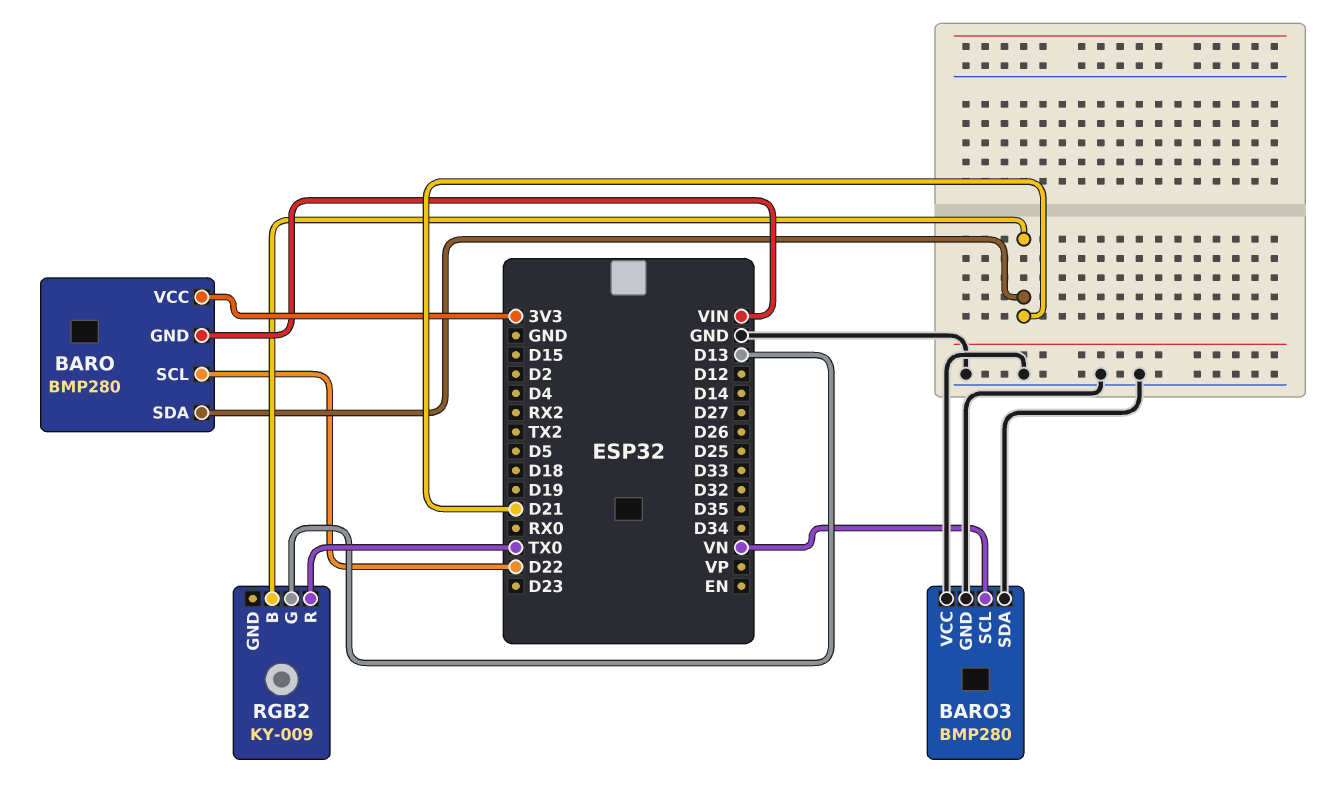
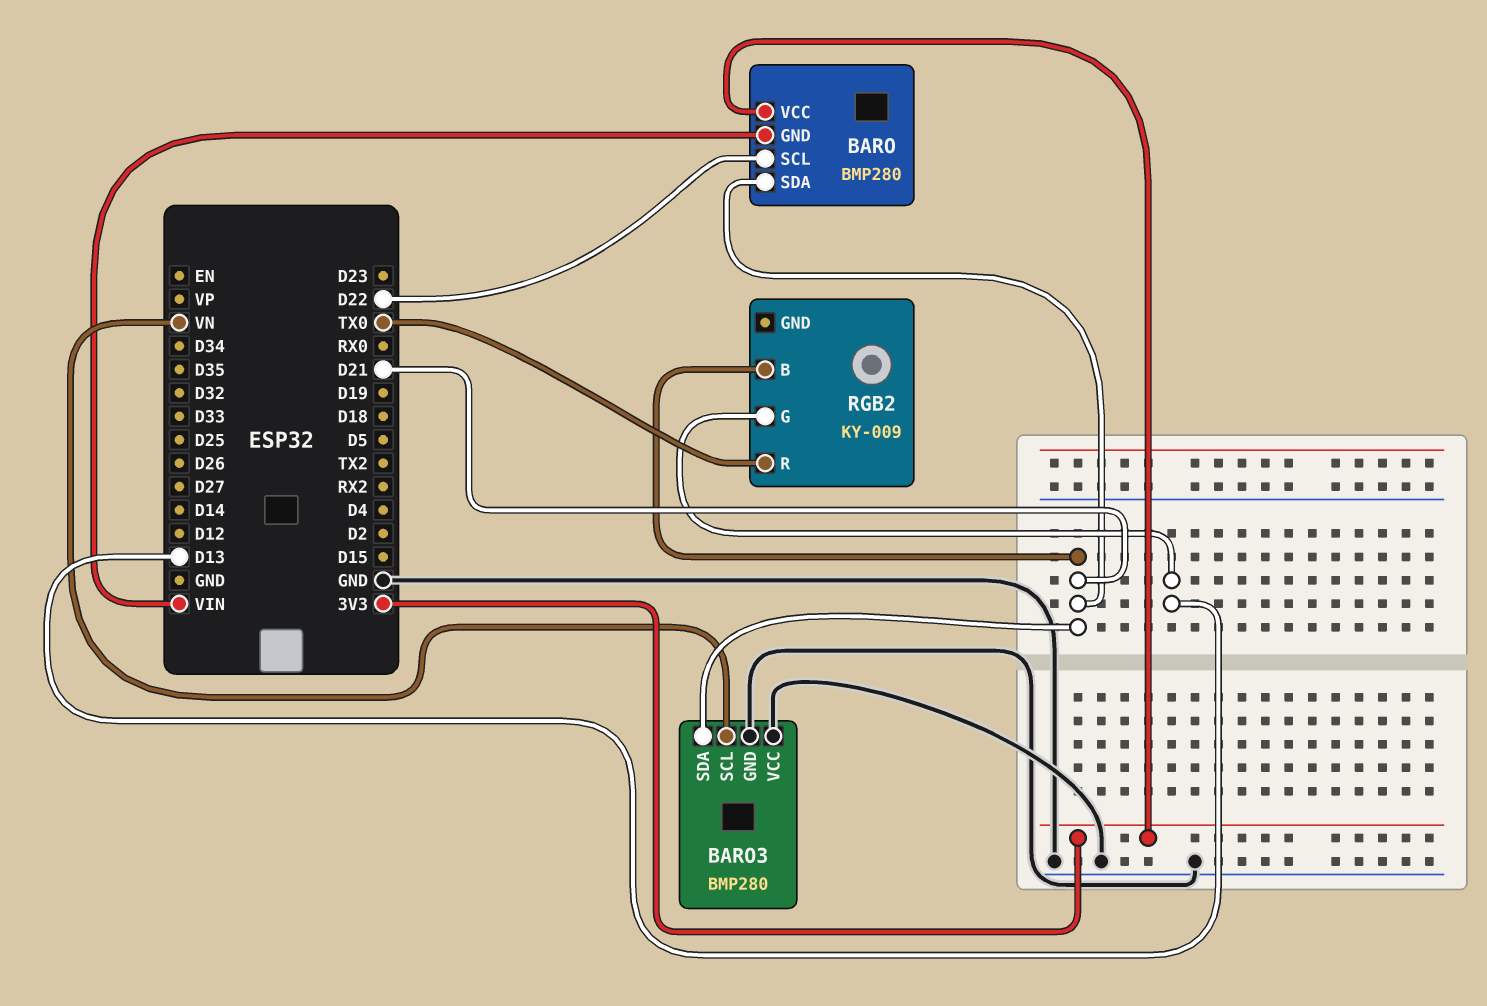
BARO3 pin SDA: GND -> D21

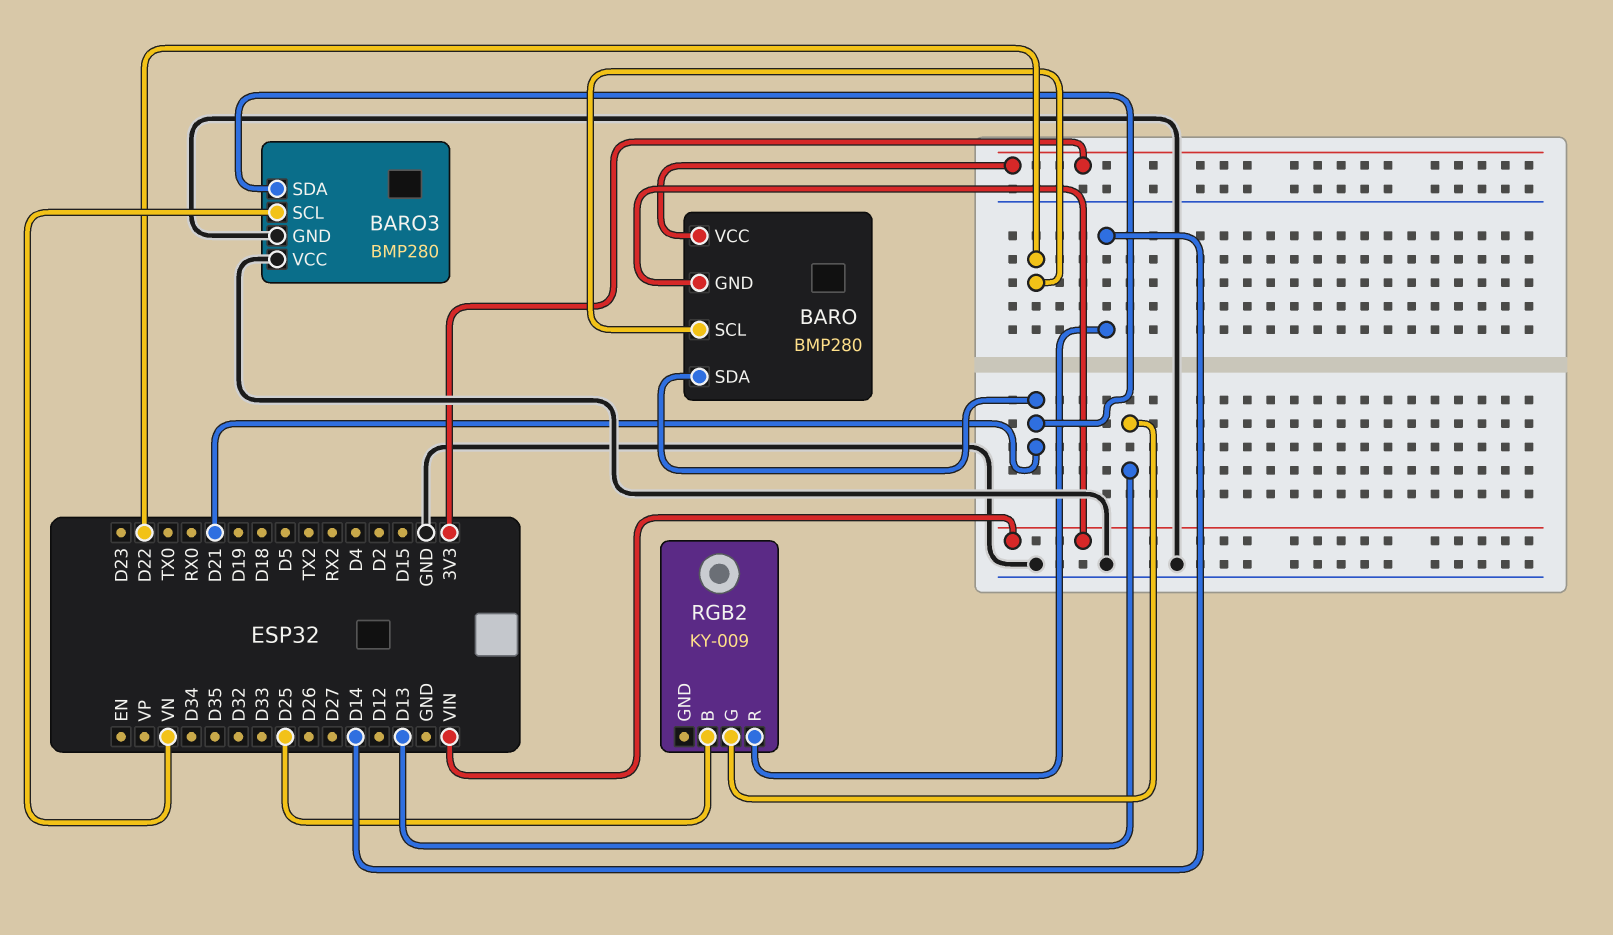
RGB2 pin B: D21 -> D25
RGB2 pin R: TX0 -> D14

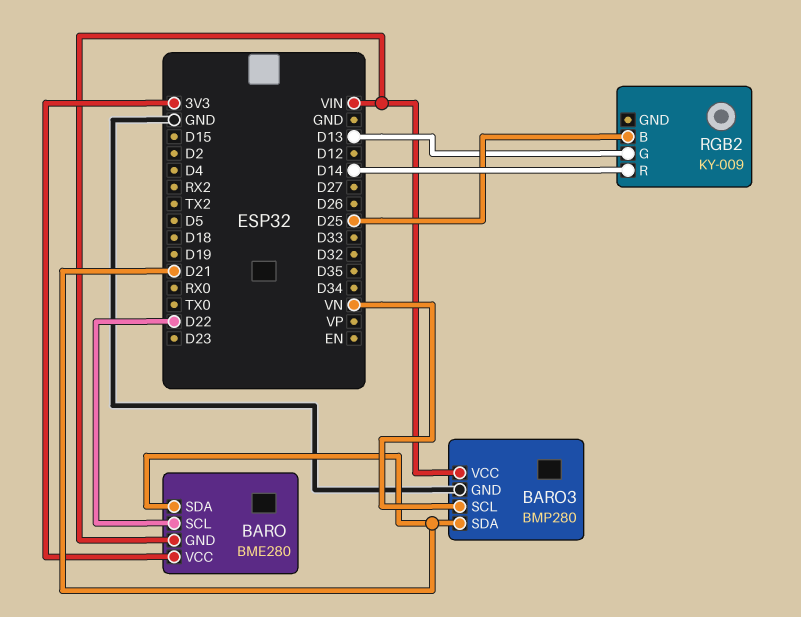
BARO: BMP280 -> BME280
BARO3 pin VCC: GND -> VIN

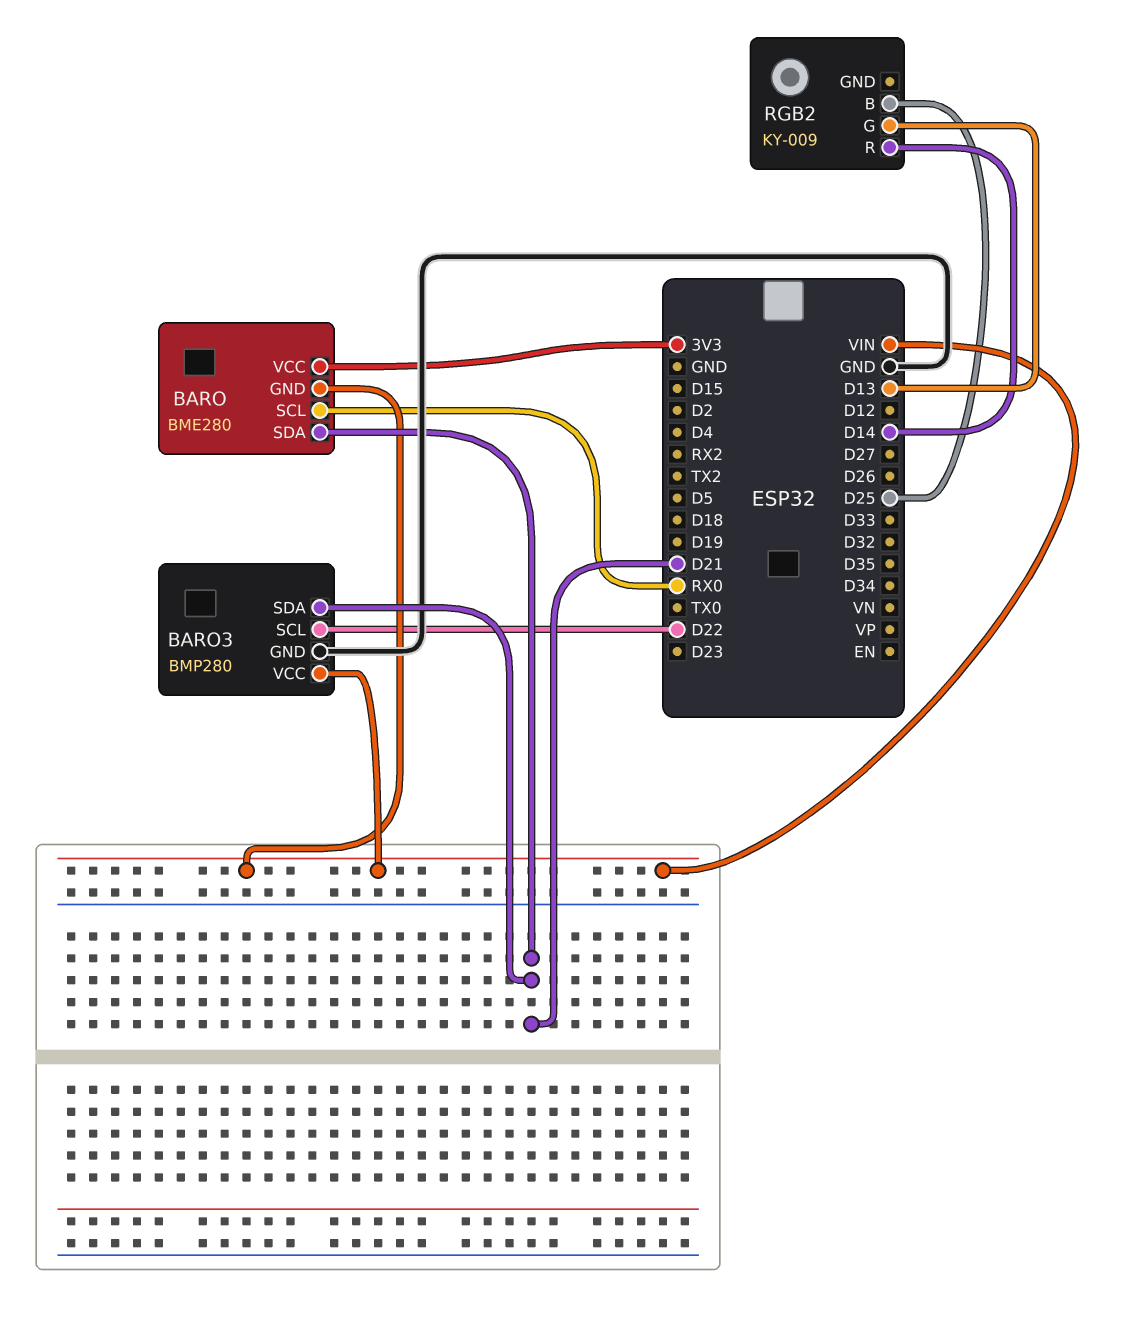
BARO pin SCL: D22 -> RX0
BARO3 pin SCL: VN -> D22

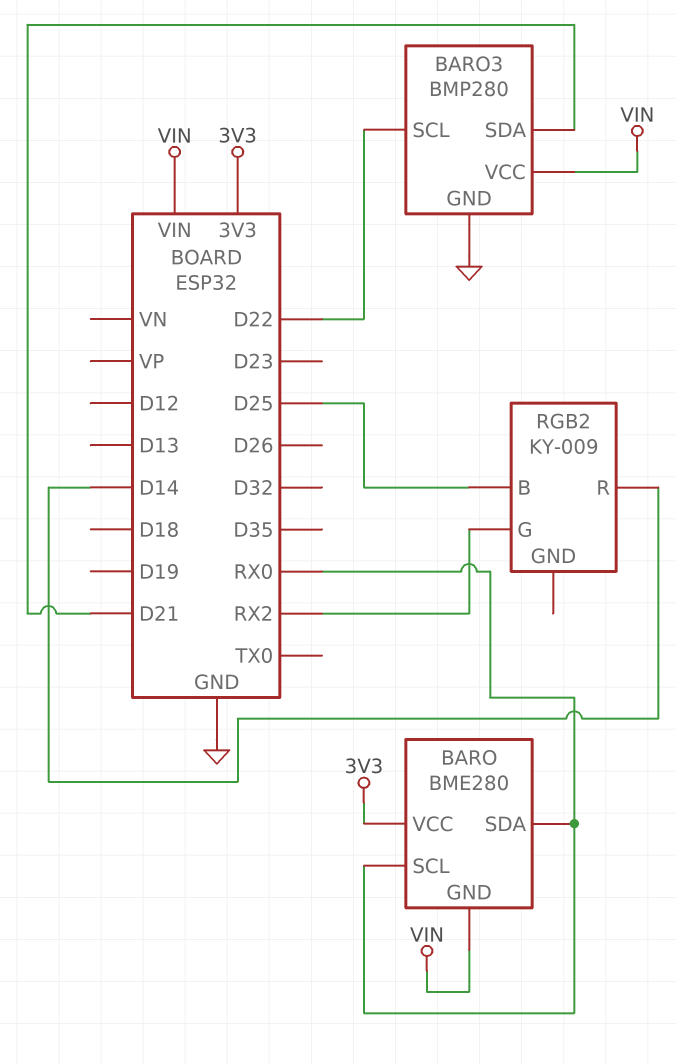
BARO pin SDA: D21 -> RX0
RGB2 pin G: D13 -> RX2

